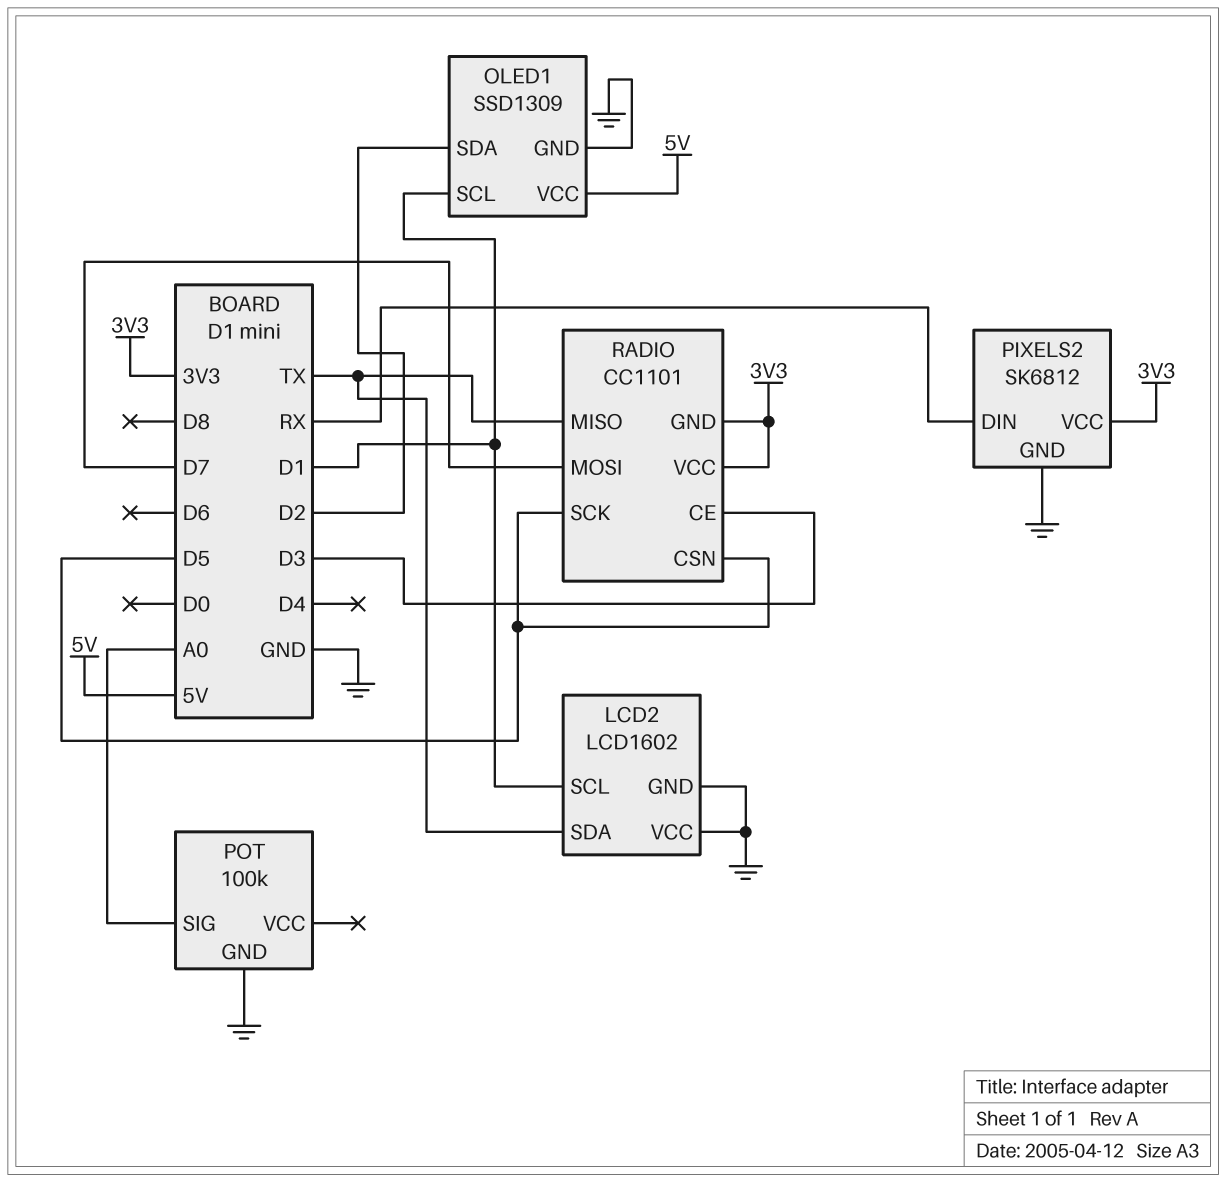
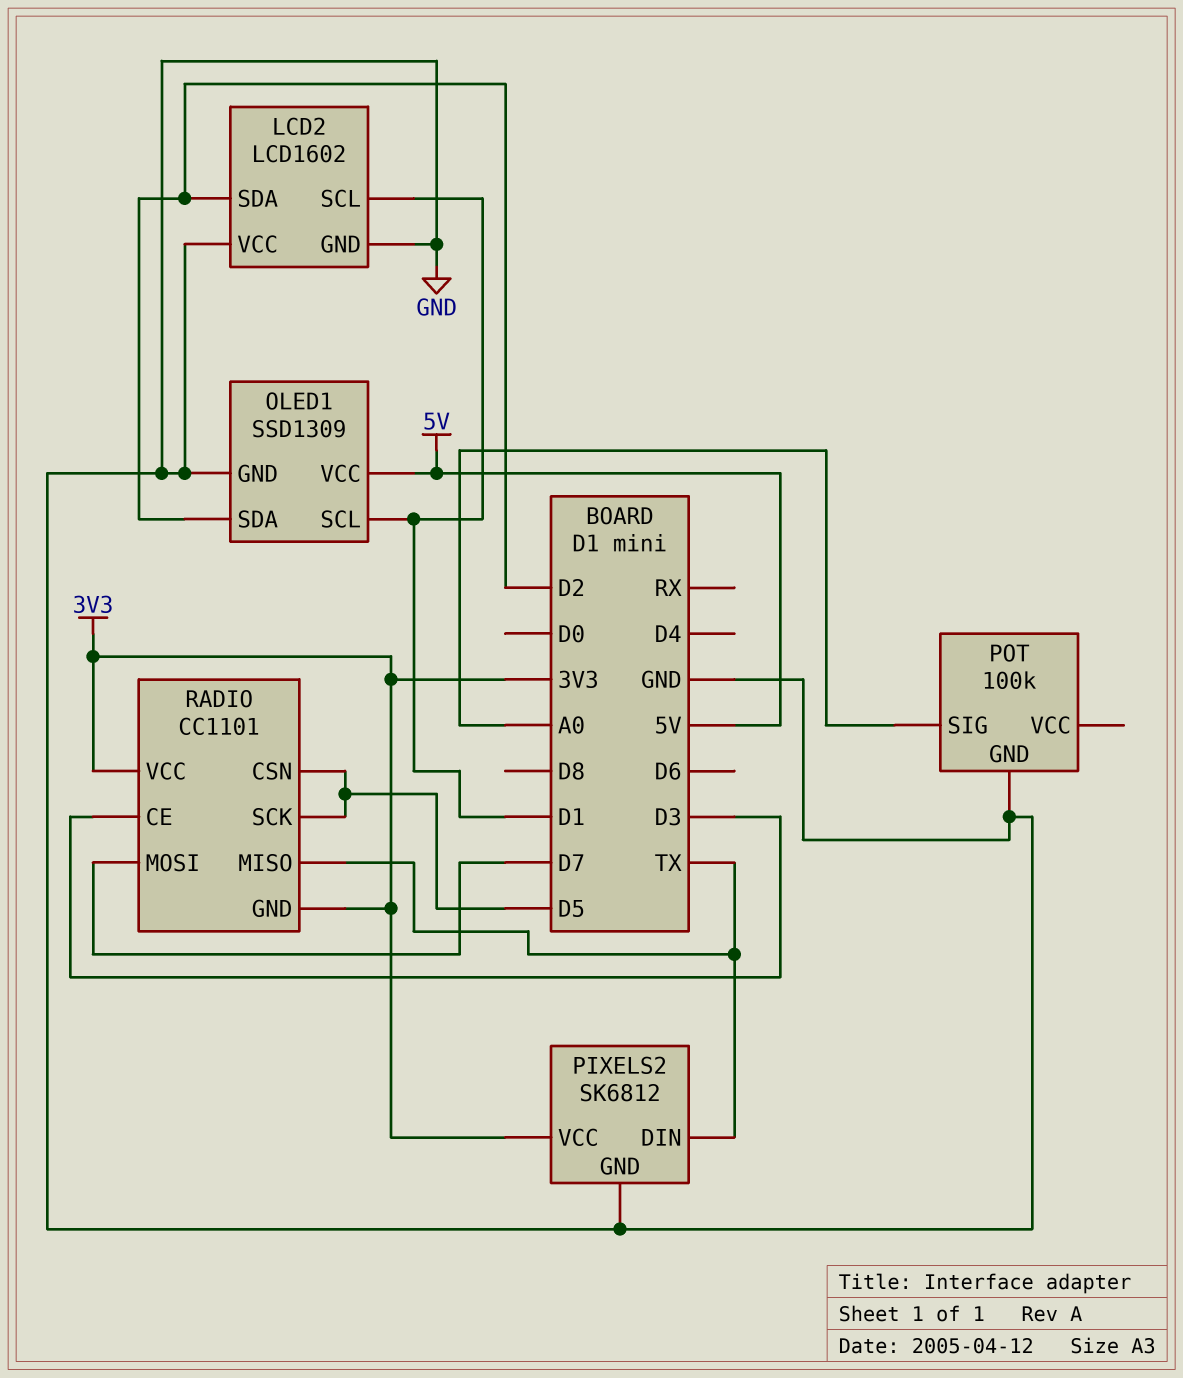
LCD2 pin SDA: TX -> D2
PIXELS2 pin DIN: RX -> TX

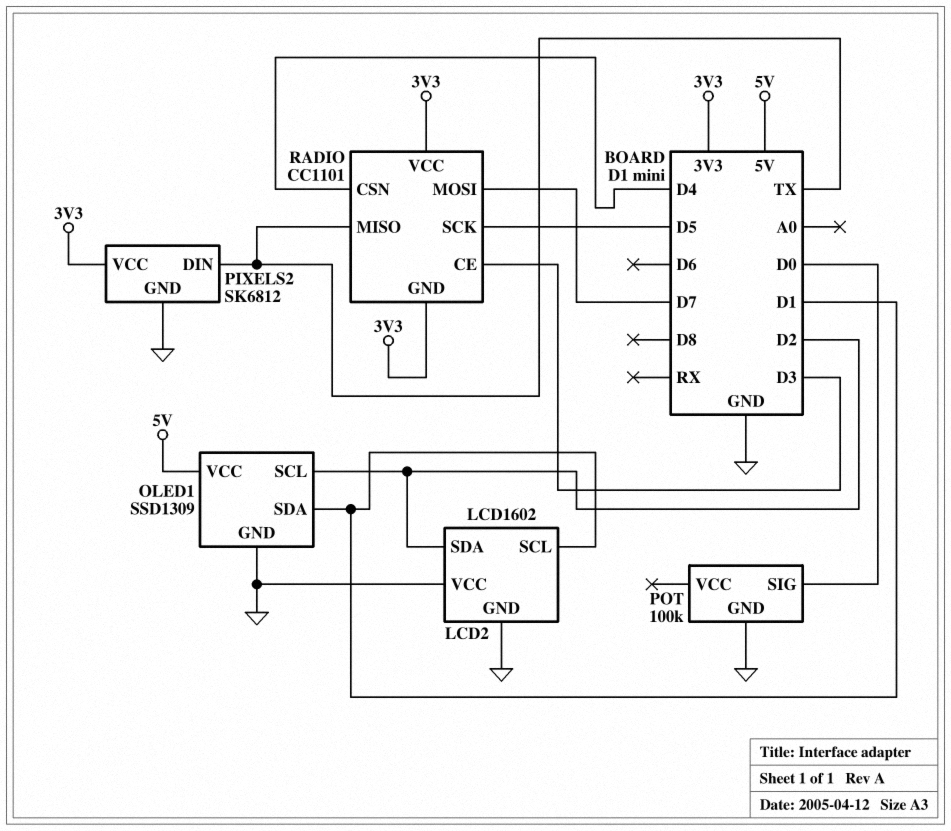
OLED1 pin SCL: D1 -> D2
OLED1 pin SDA: D2 -> D1
POT pin SIG: A0 -> D0
RADIO pin CSN: D5 -> D4

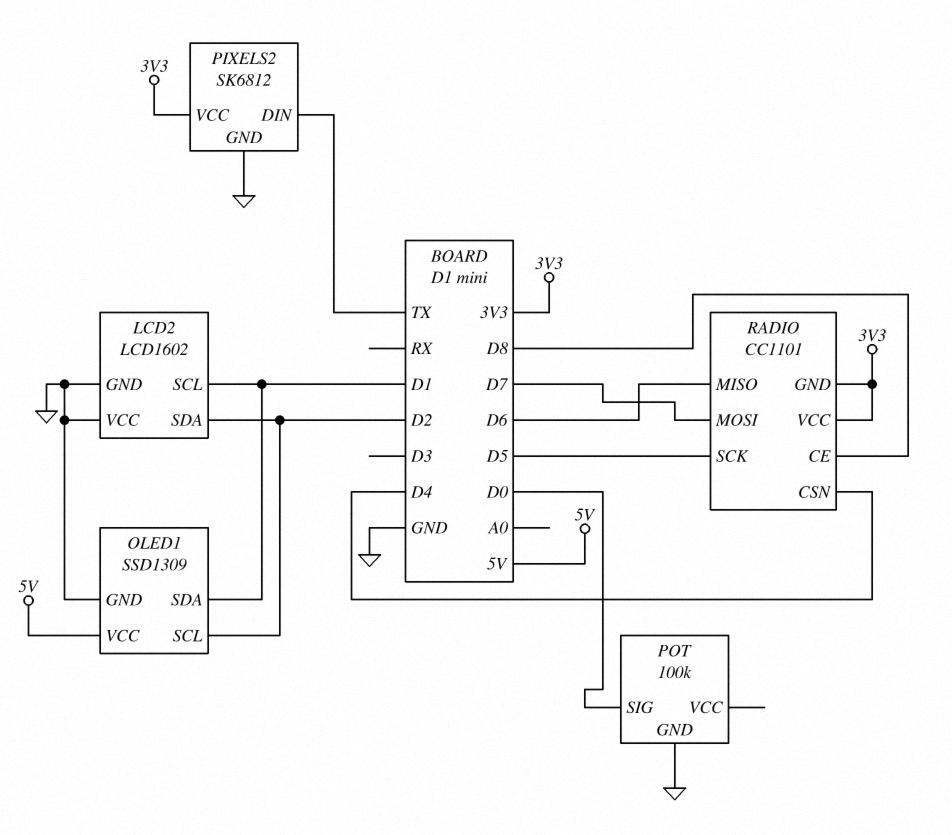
RADIO pin CE: D3 -> D8
RADIO pin MISO: TX -> D6

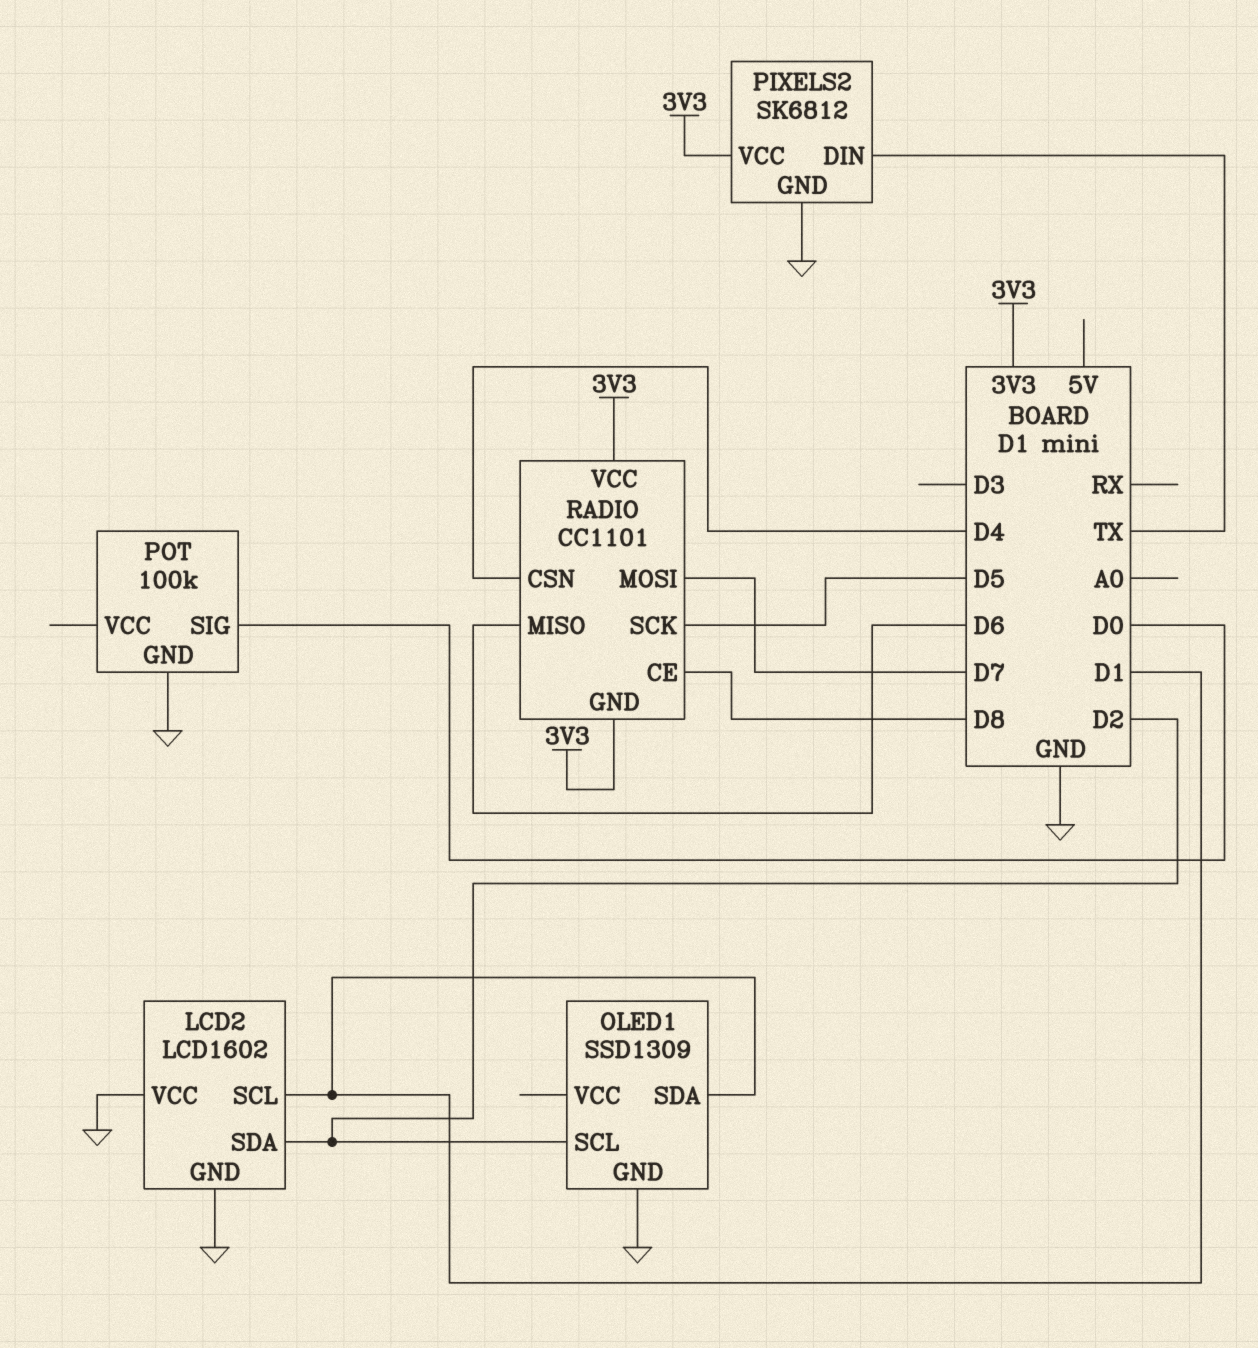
OLED1 pin VCC: 5V -> none

